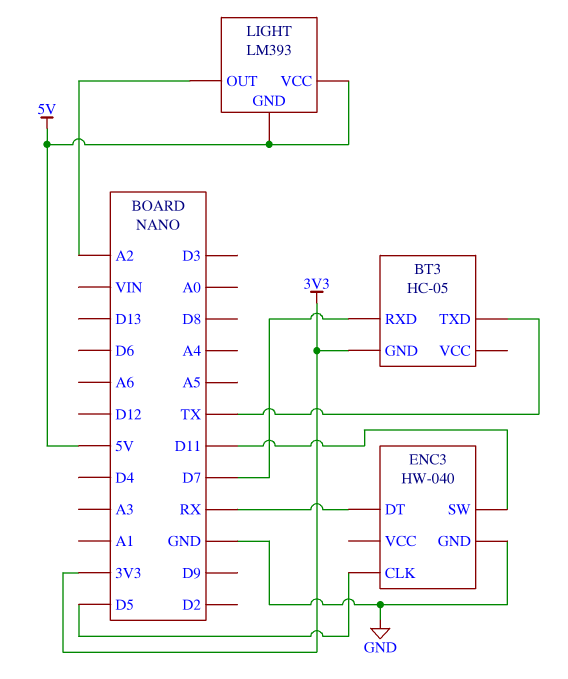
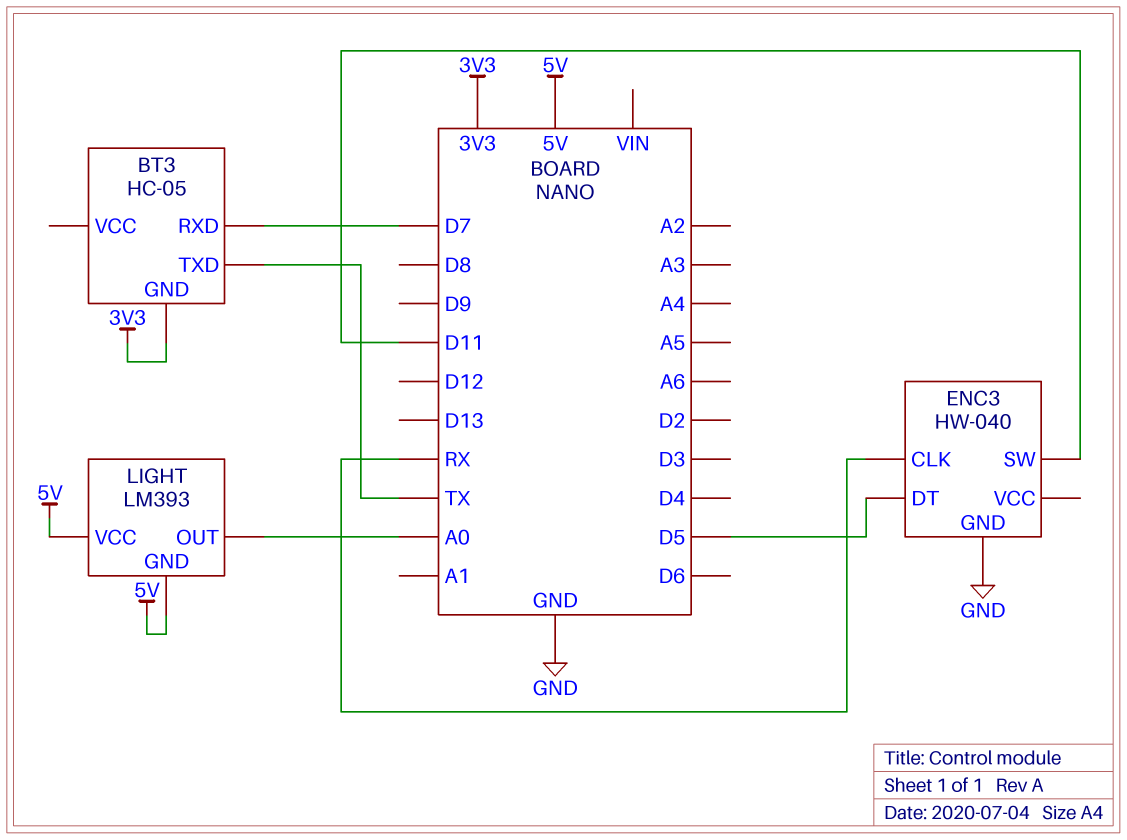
ENC3 pin CLK: D5 -> RX
ENC3 pin DT: RX -> D5
LIGHT pin OUT: A2 -> A0

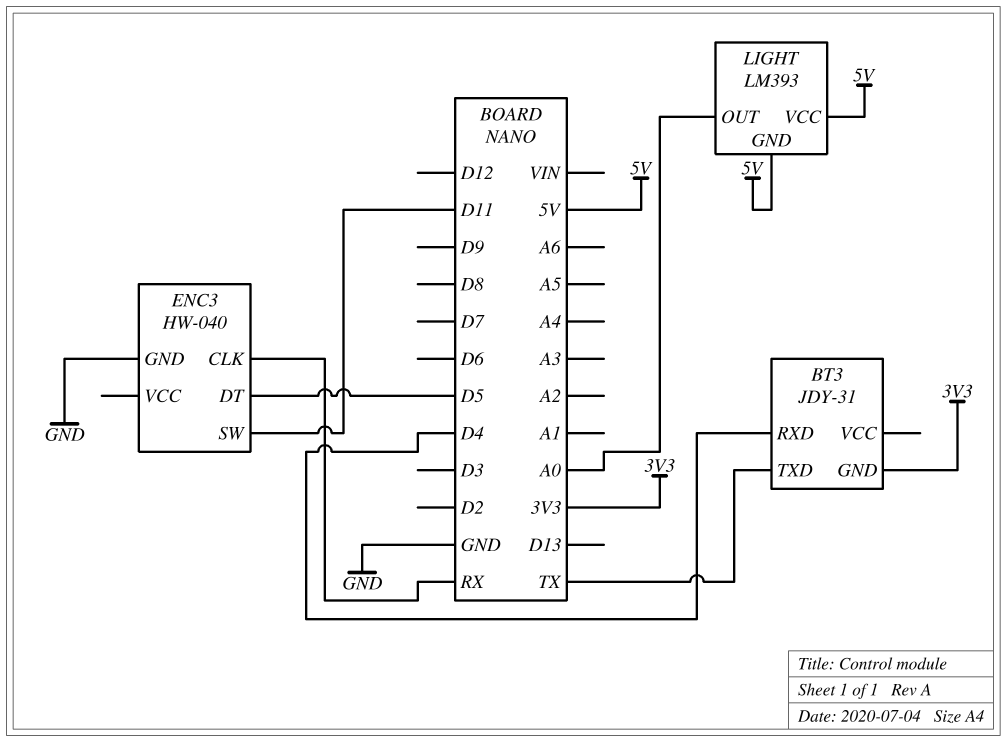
BT3: HC-05 -> JDY-31
BT3 pin RXD: D7 -> D4

